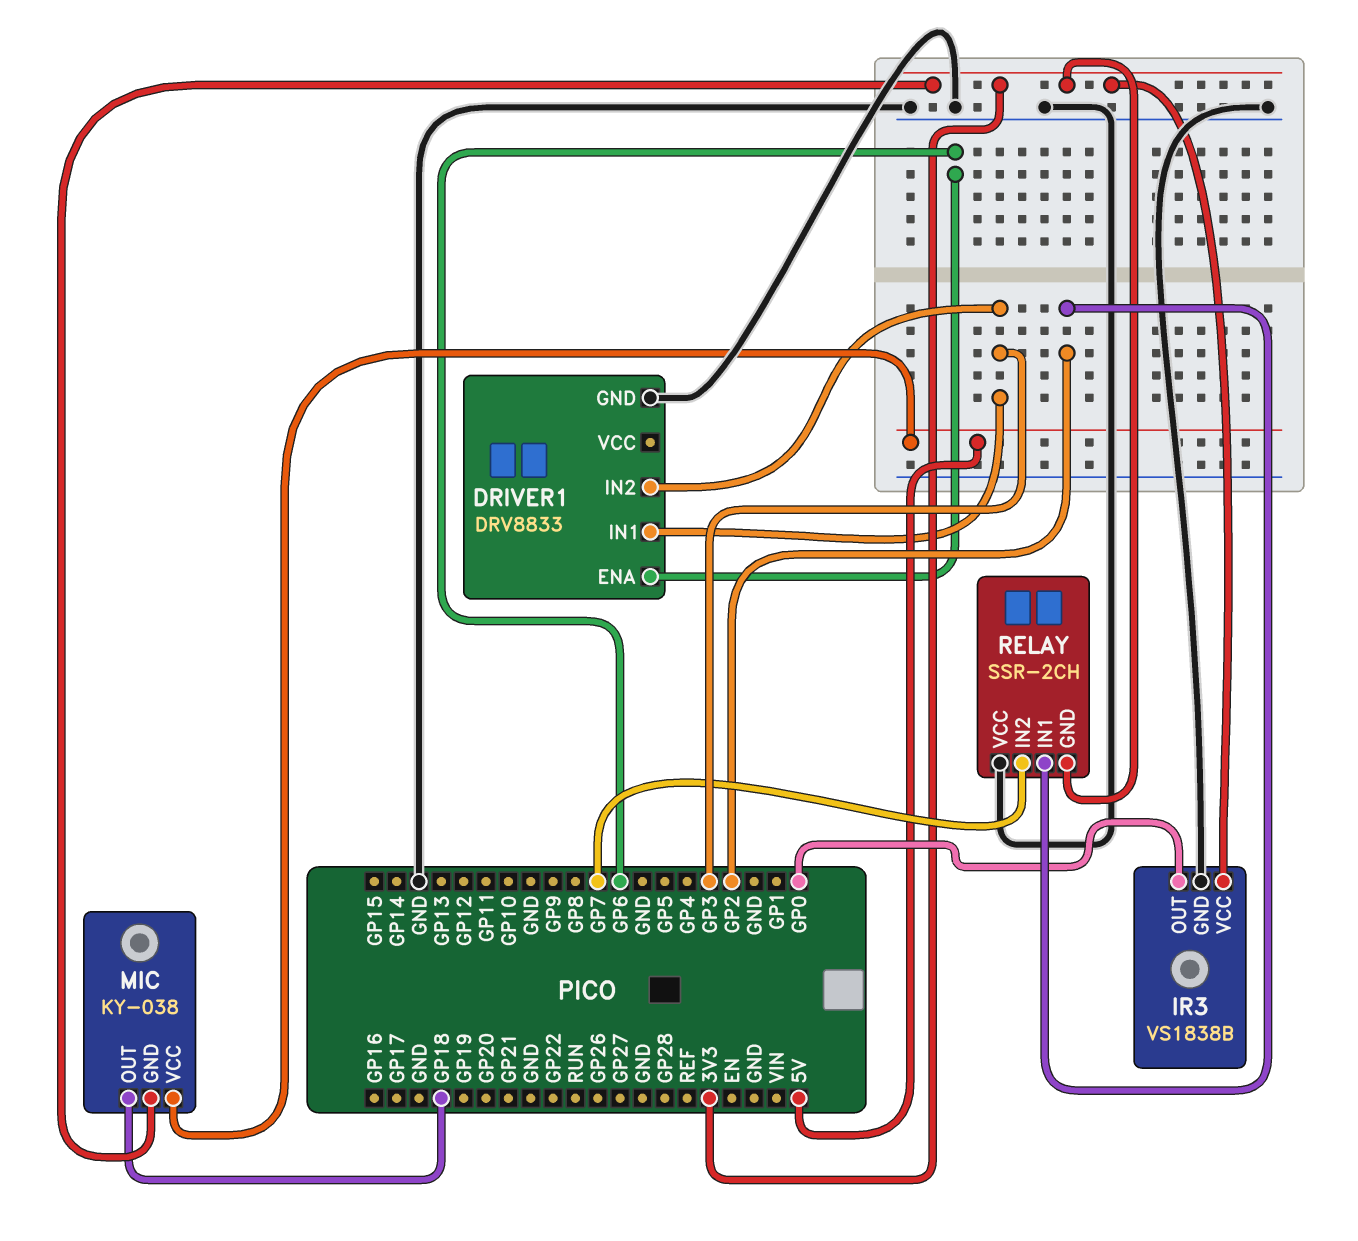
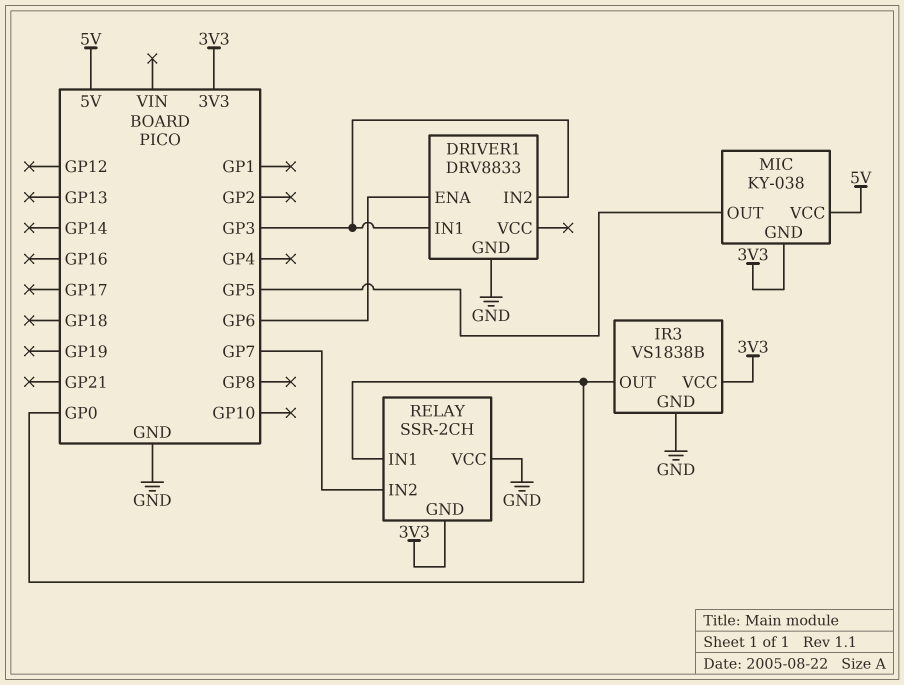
MIC pin OUT: GP18 -> GP5
RELAY pin IN1: GP2 -> GP0

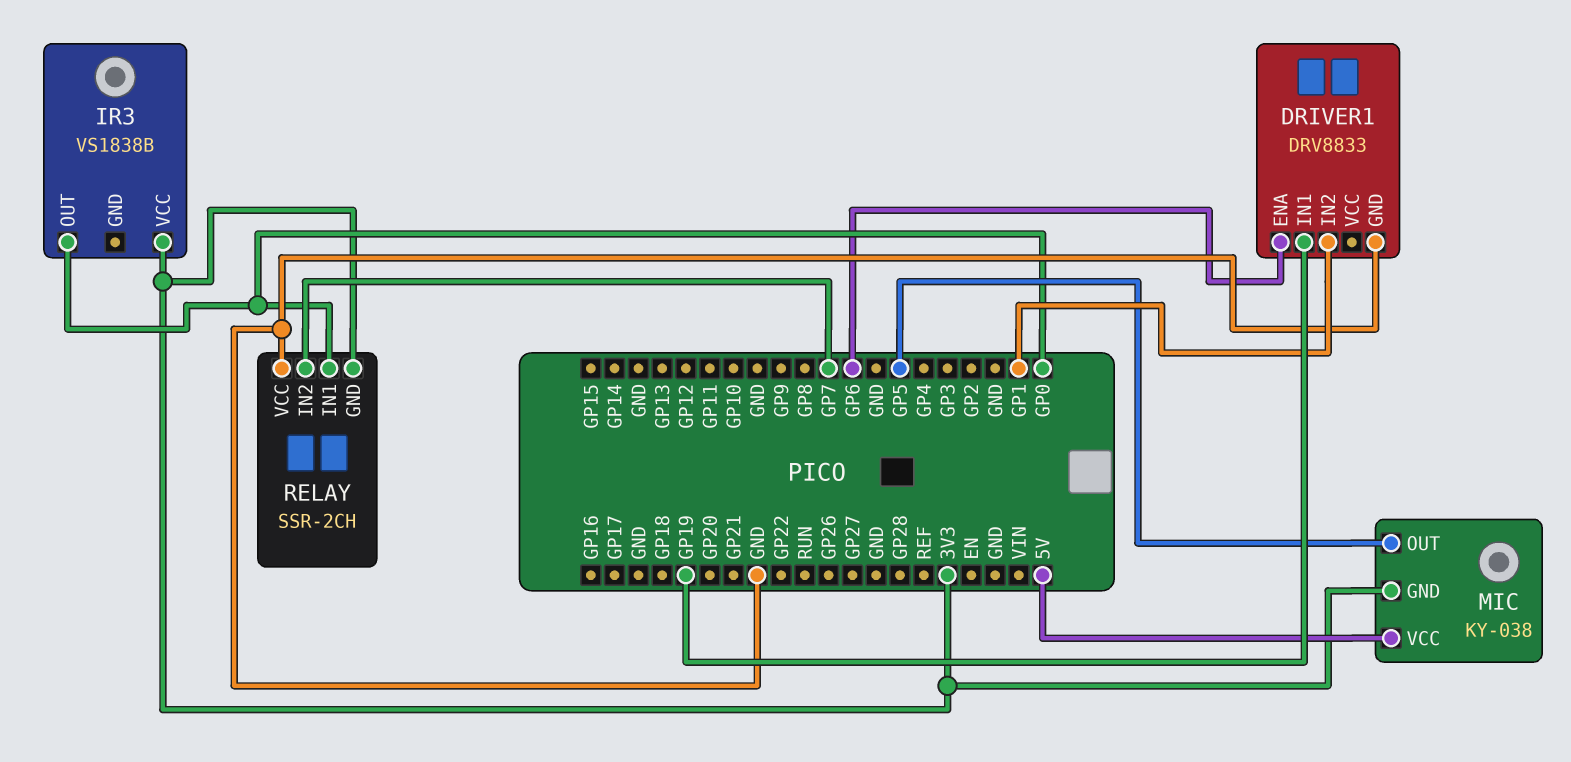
DRIVER1 pin IN1: GP3 -> GP19
DRIVER1 pin IN2: GP3 -> GP1
IR3 pin GND: GND -> none

